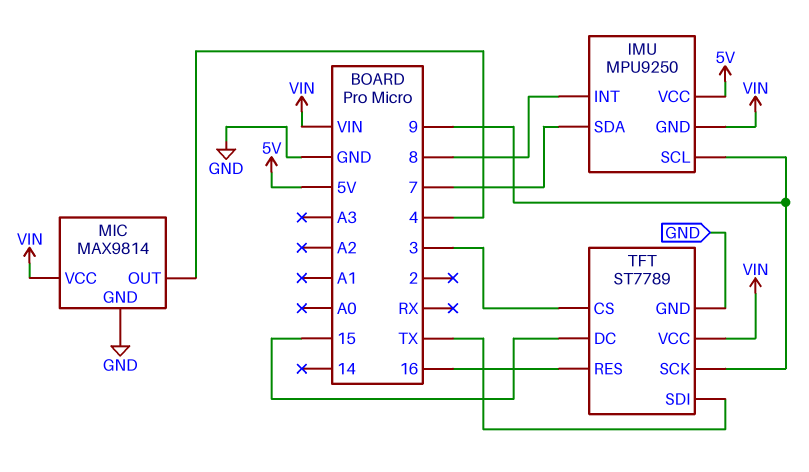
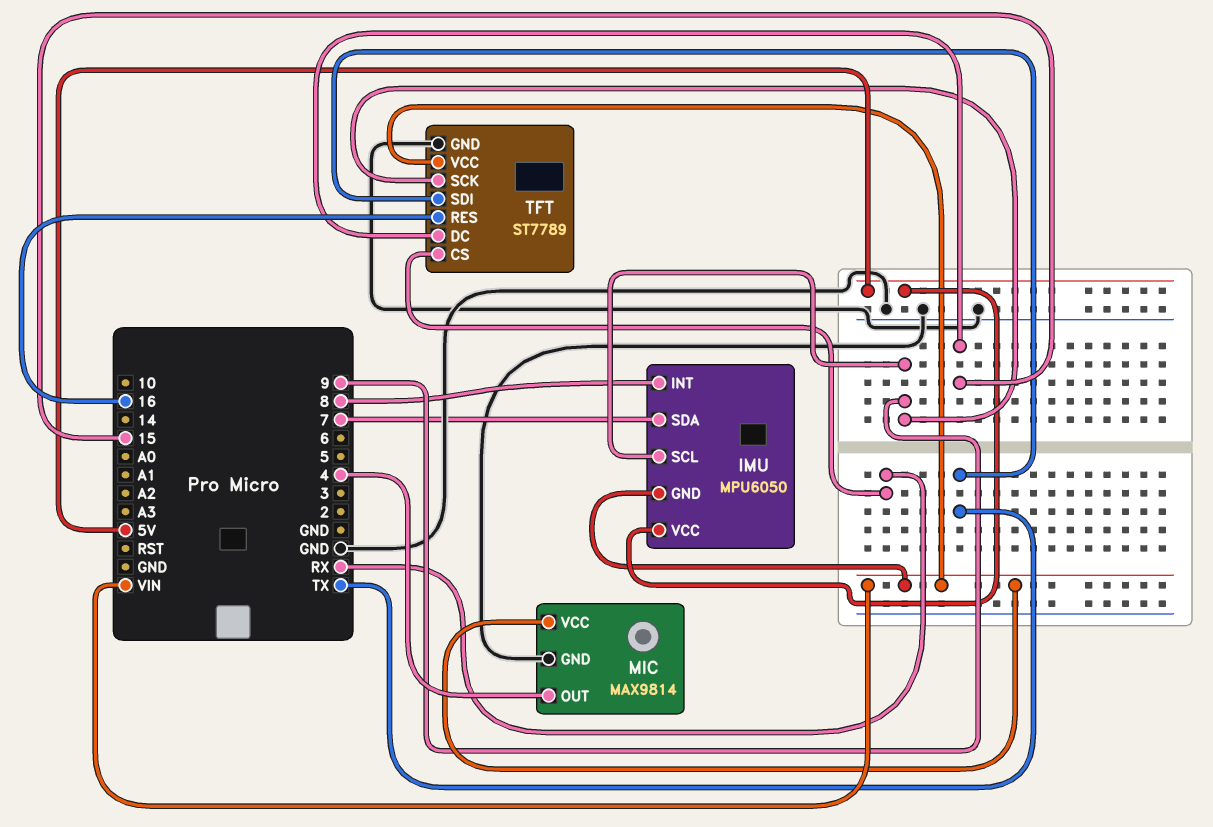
IMU: MPU9250 -> MPU6050
TFT pin CS: 3 -> RX

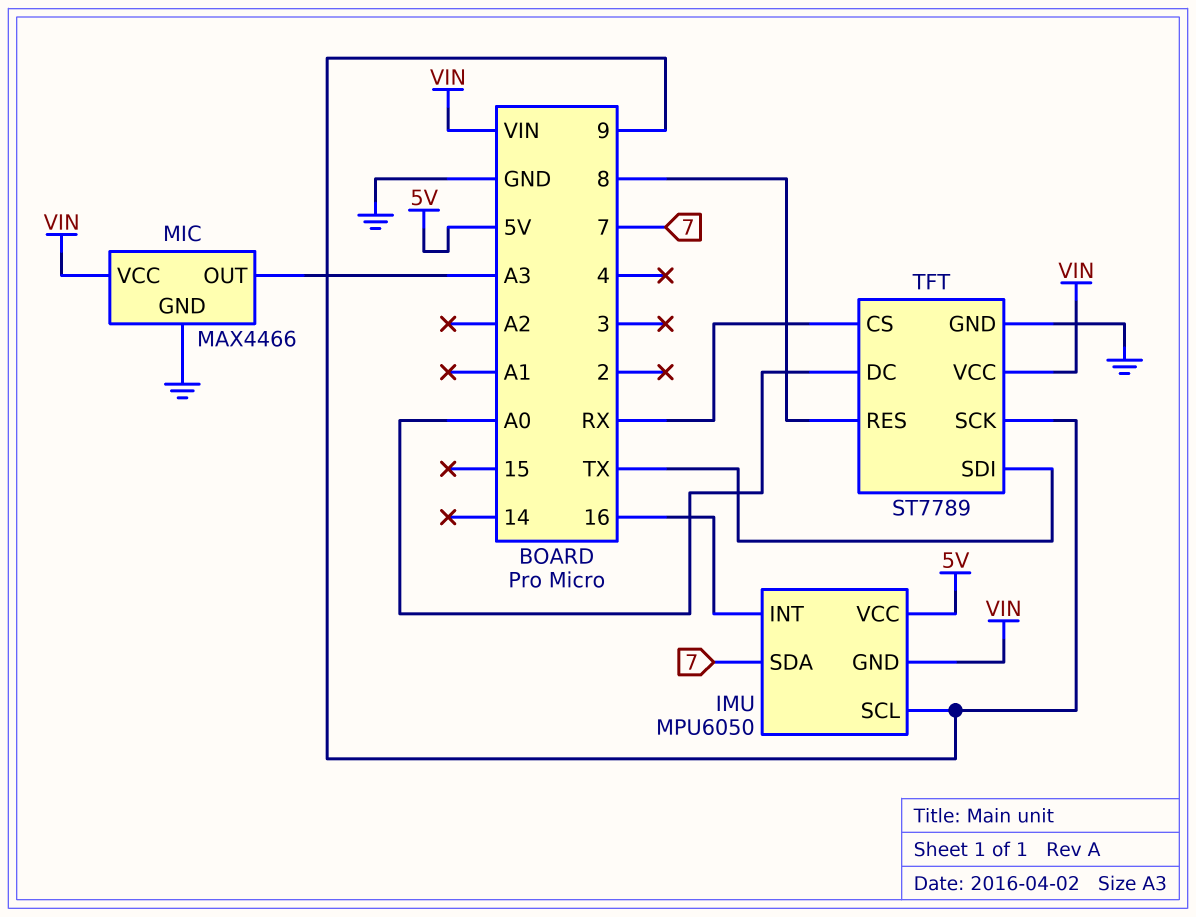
IMU pin INT: 8 -> 16
MIC: MAX9814 -> MAX4466
MIC pin OUT: 4 -> A3
TFT pin DC: 15 -> A0
TFT pin RES: 16 -> 8

